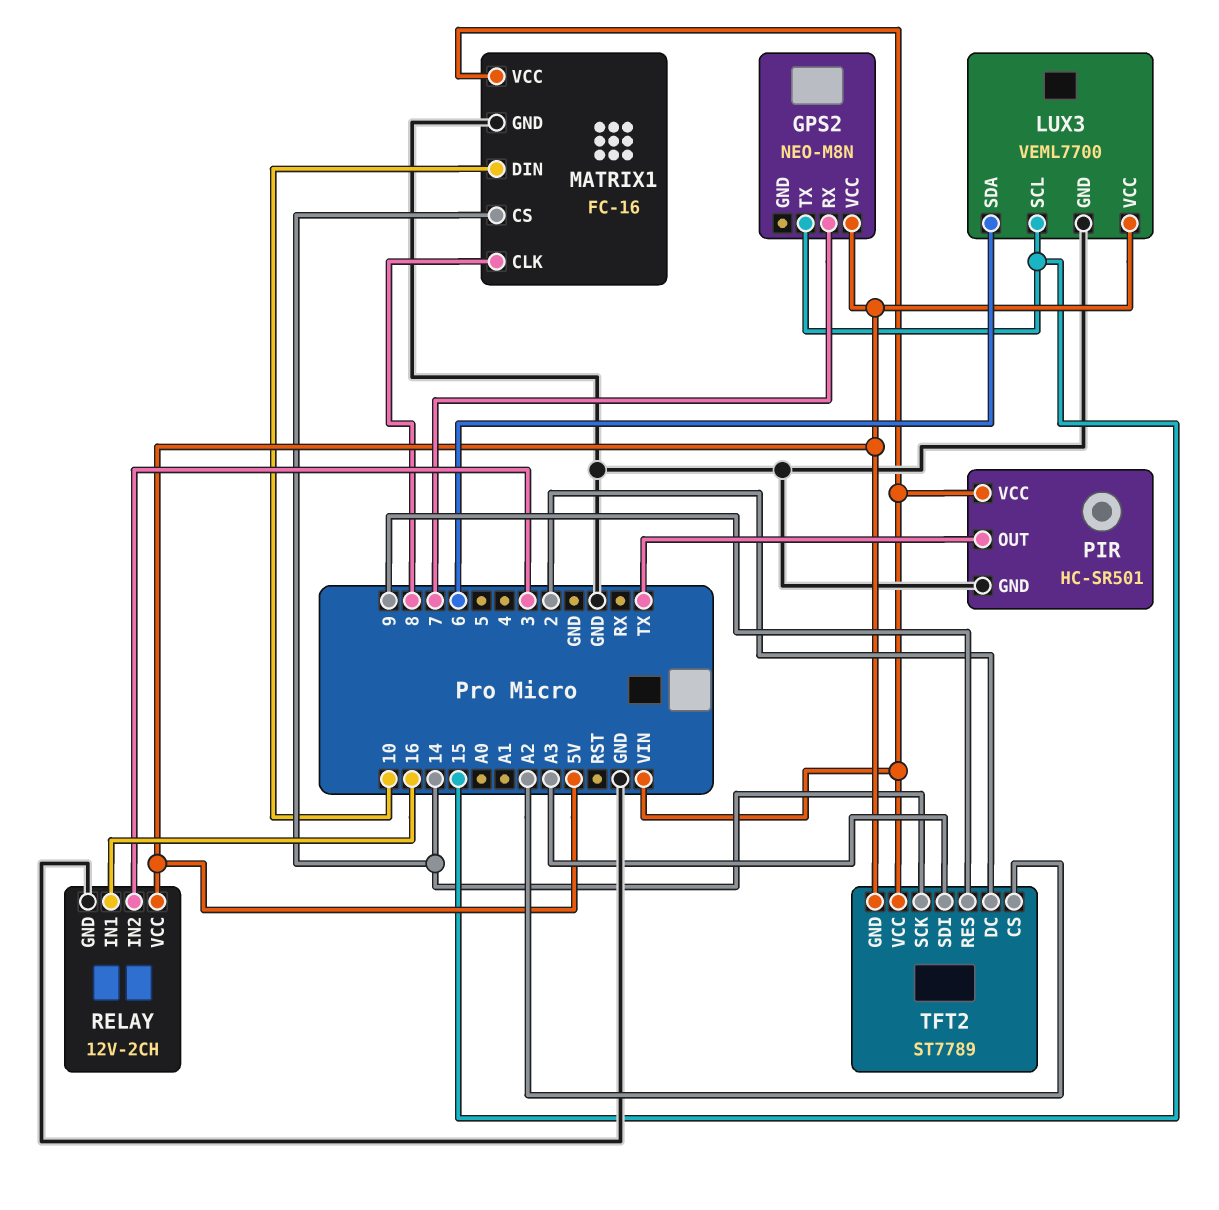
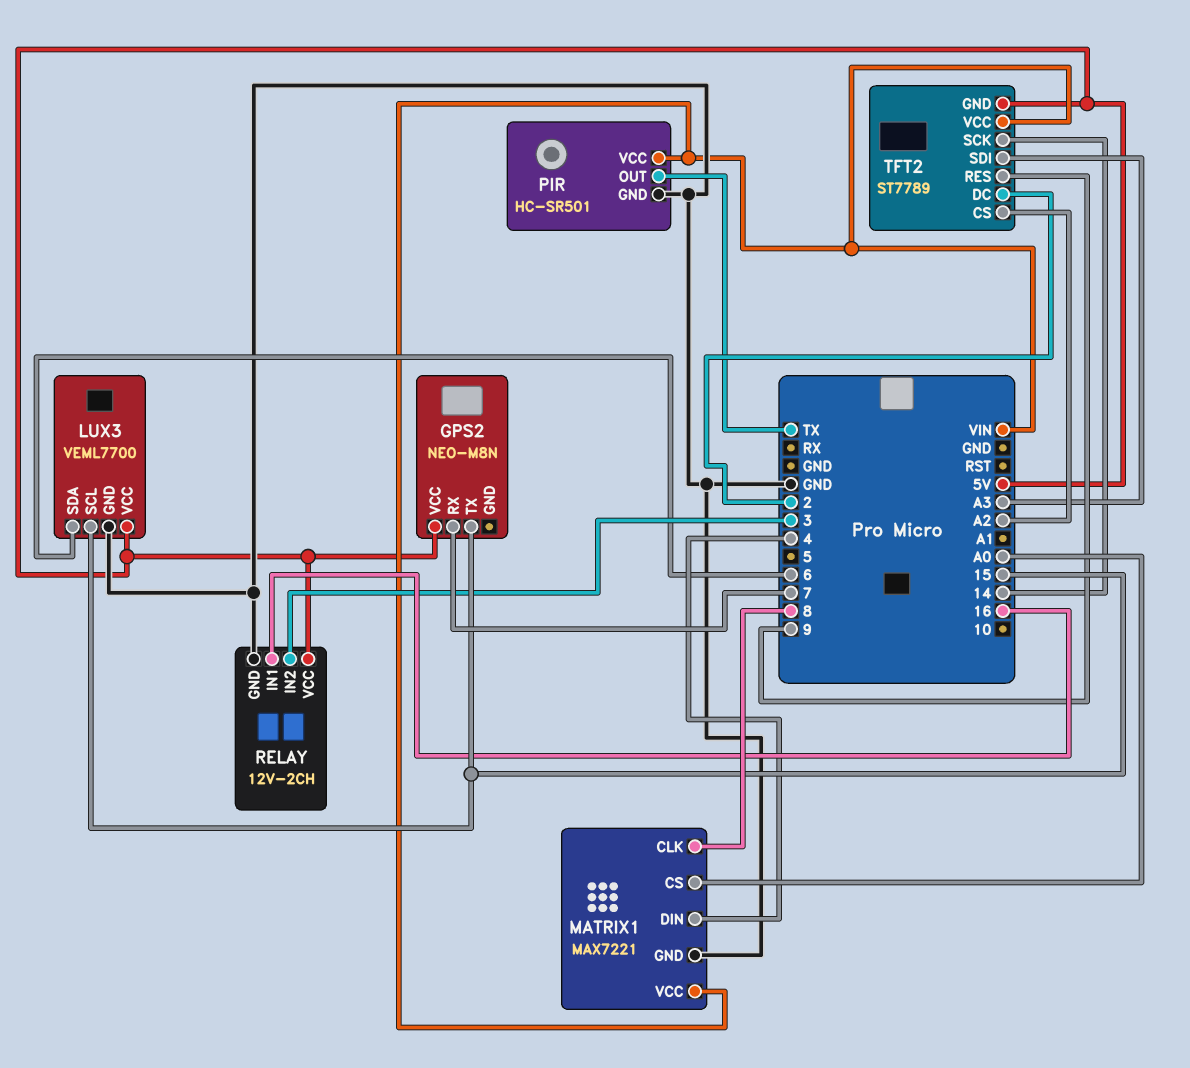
MATRIX1: FC-16 -> MAX7221
MATRIX1 pin CS: 14 -> A0
MATRIX1 pin DIN: 10 -> 4

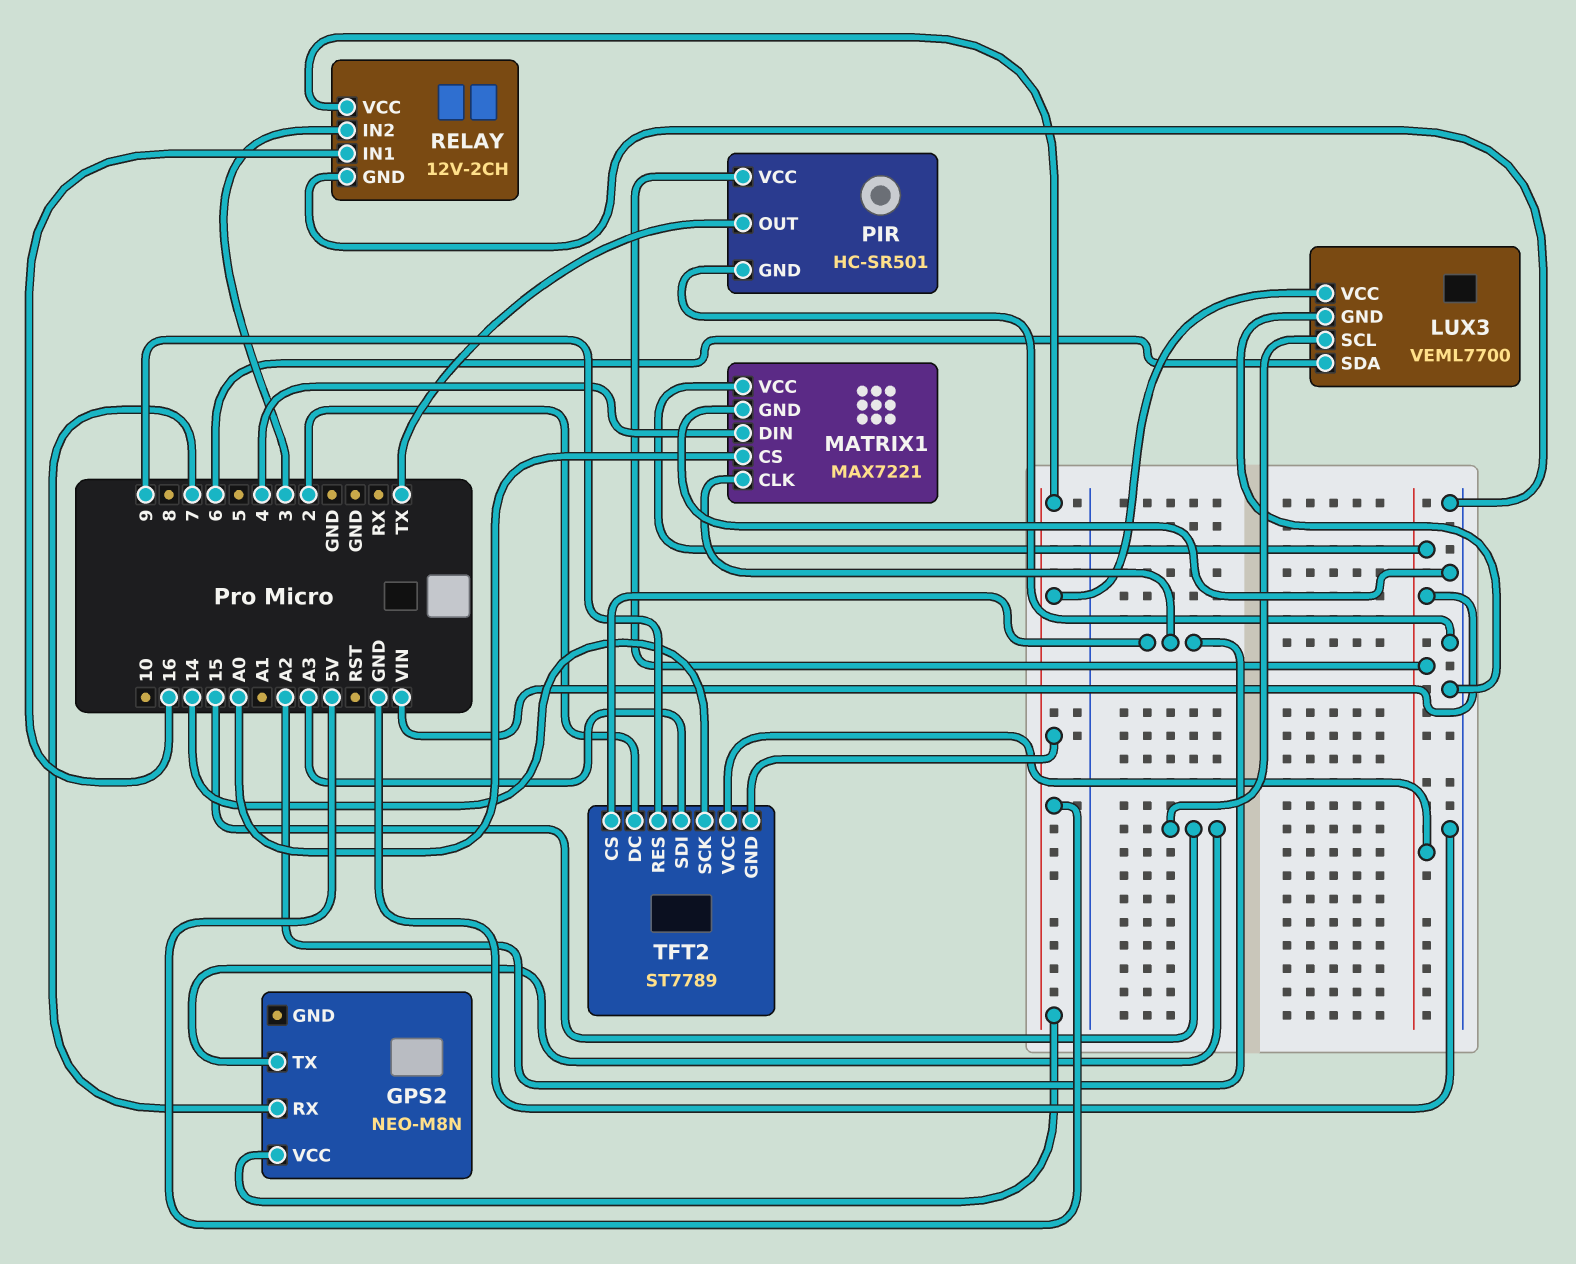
MATRIX1 pin CLK: 8 -> A2

